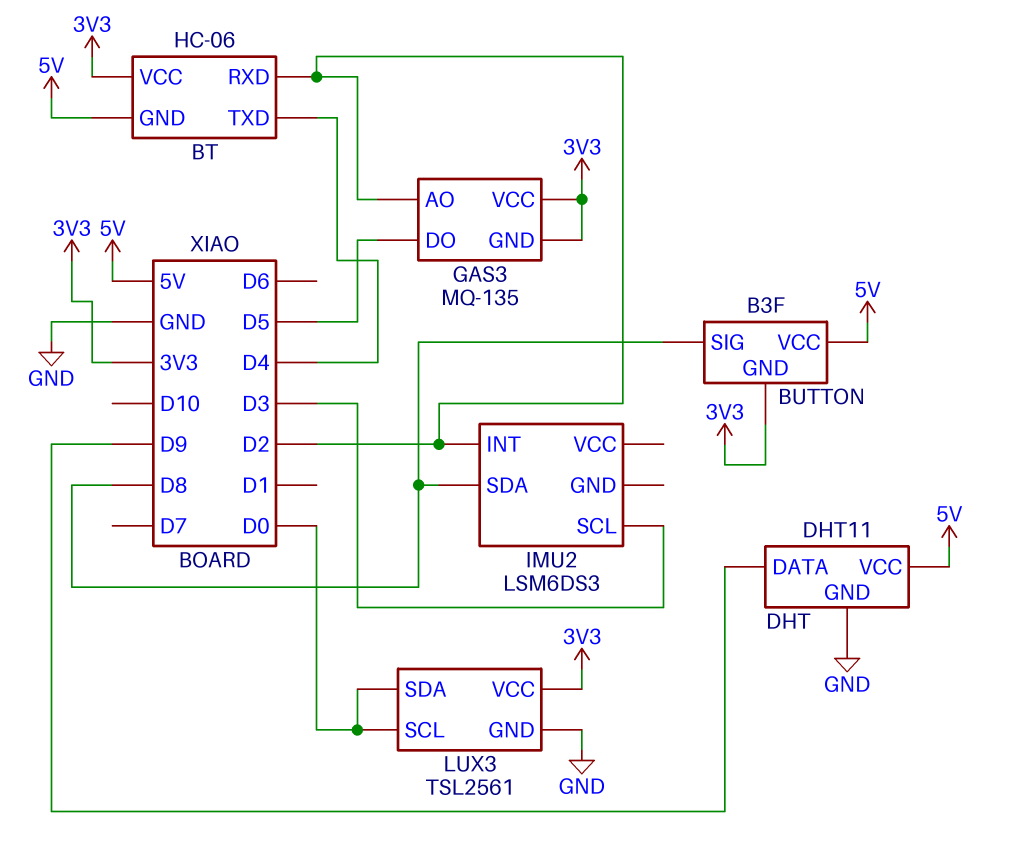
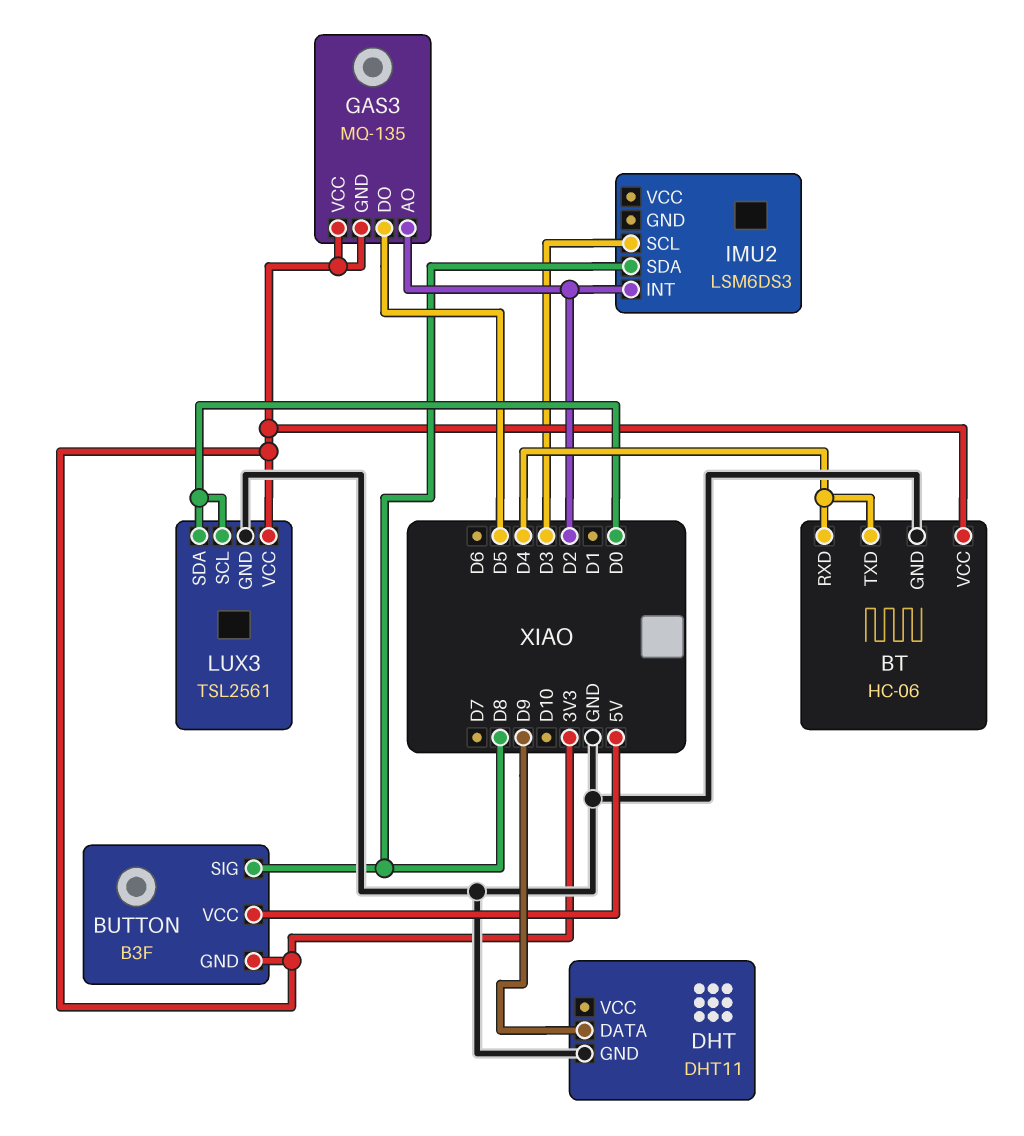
BT pin GND: 5V -> GND
BT pin RXD: D2 -> D4
DHT pin VCC: 5V -> none

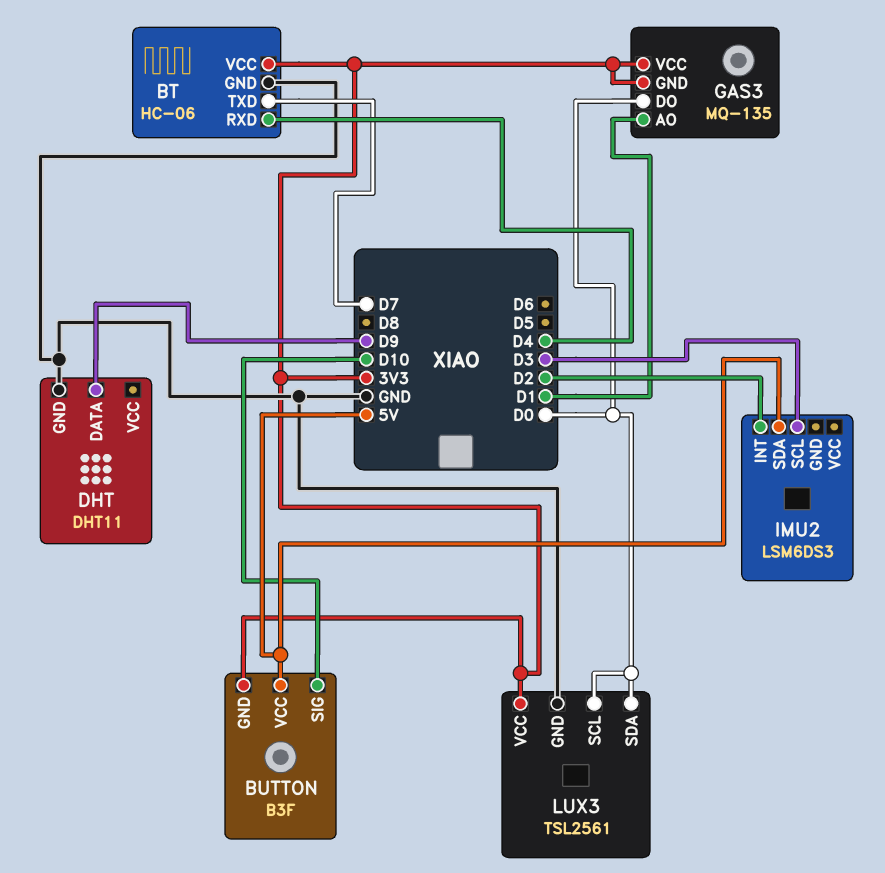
BT pin TXD: D4 -> D7
BUTTON pin SIG: D8 -> D10
GAS3 pin AO: D2 -> D1
GAS3 pin DO: D5 -> D0
IMU2 pin SDA: D8 -> 5V

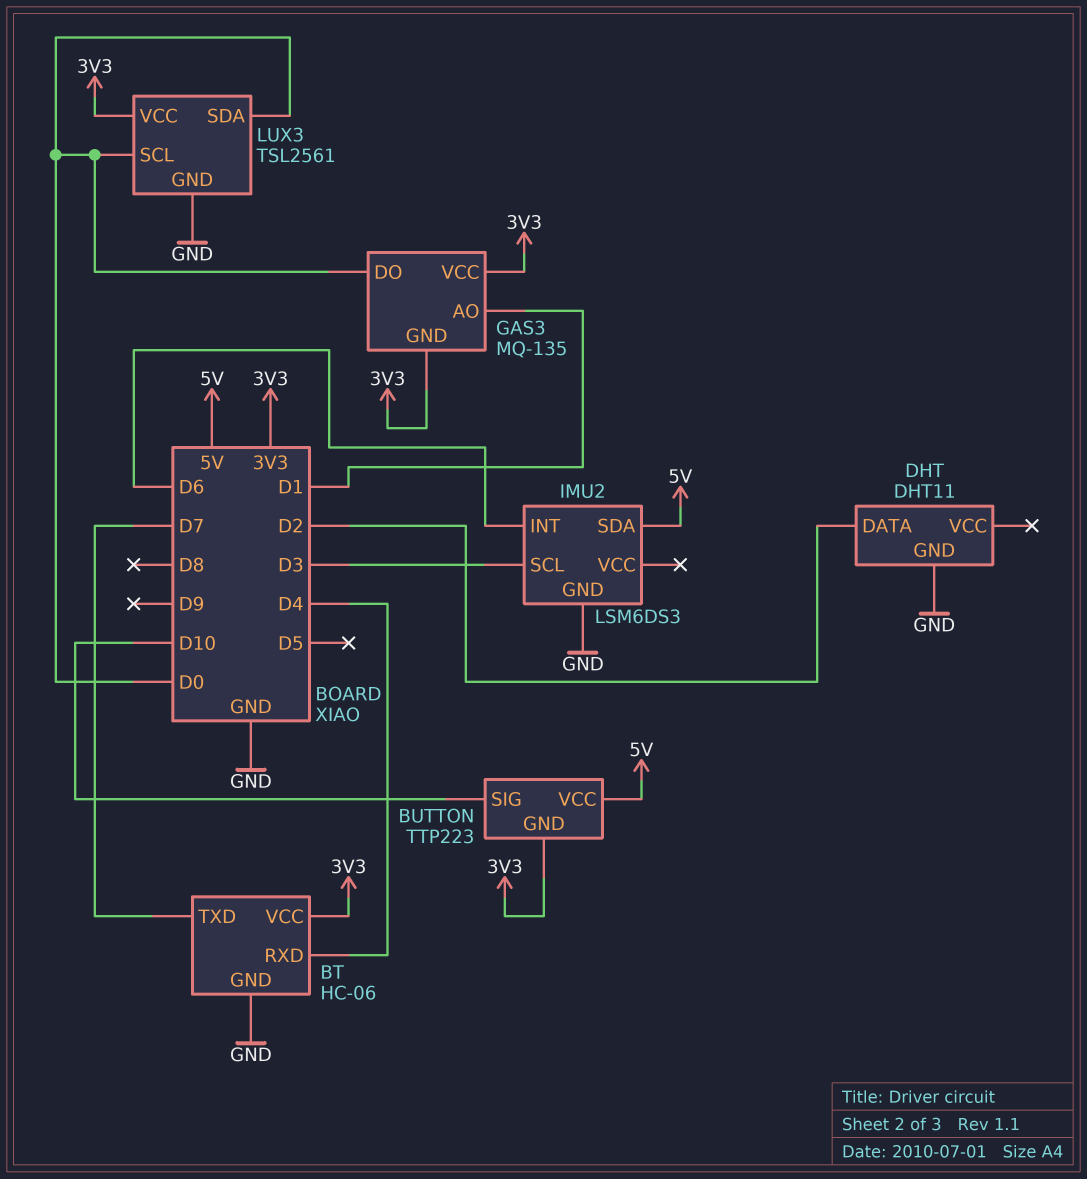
BUTTON: B3F -> TTP223
DHT pin DATA: D9 -> D2
IMU2 pin GND: none -> GND
IMU2 pin INT: D2 -> D6

